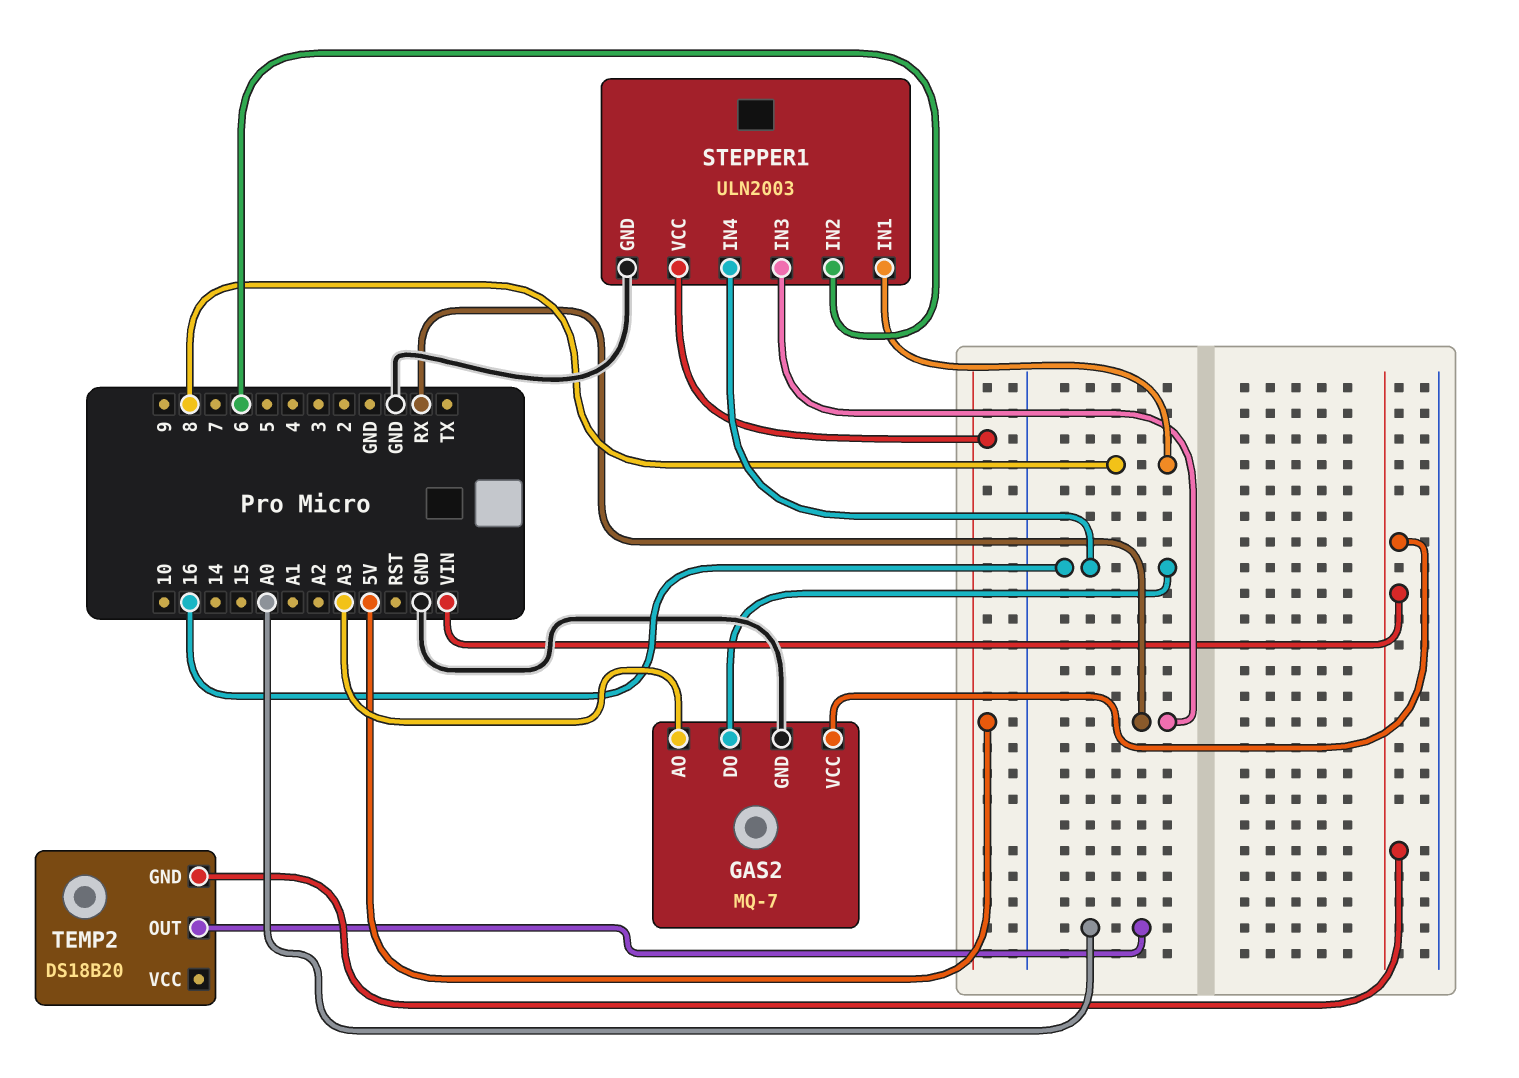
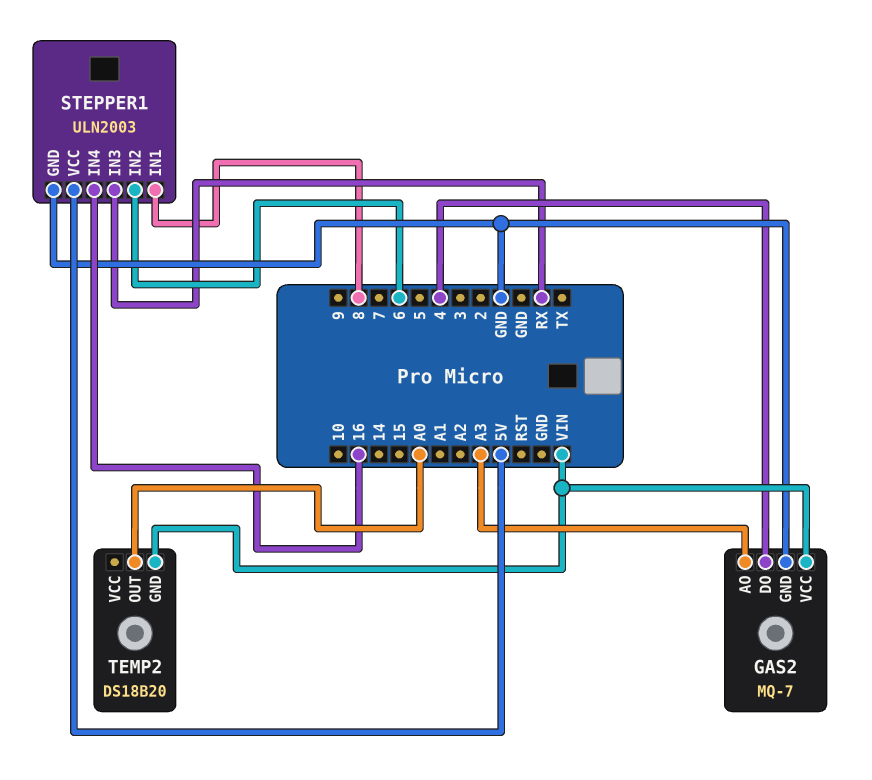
GAS2 pin DO: 16 -> 4

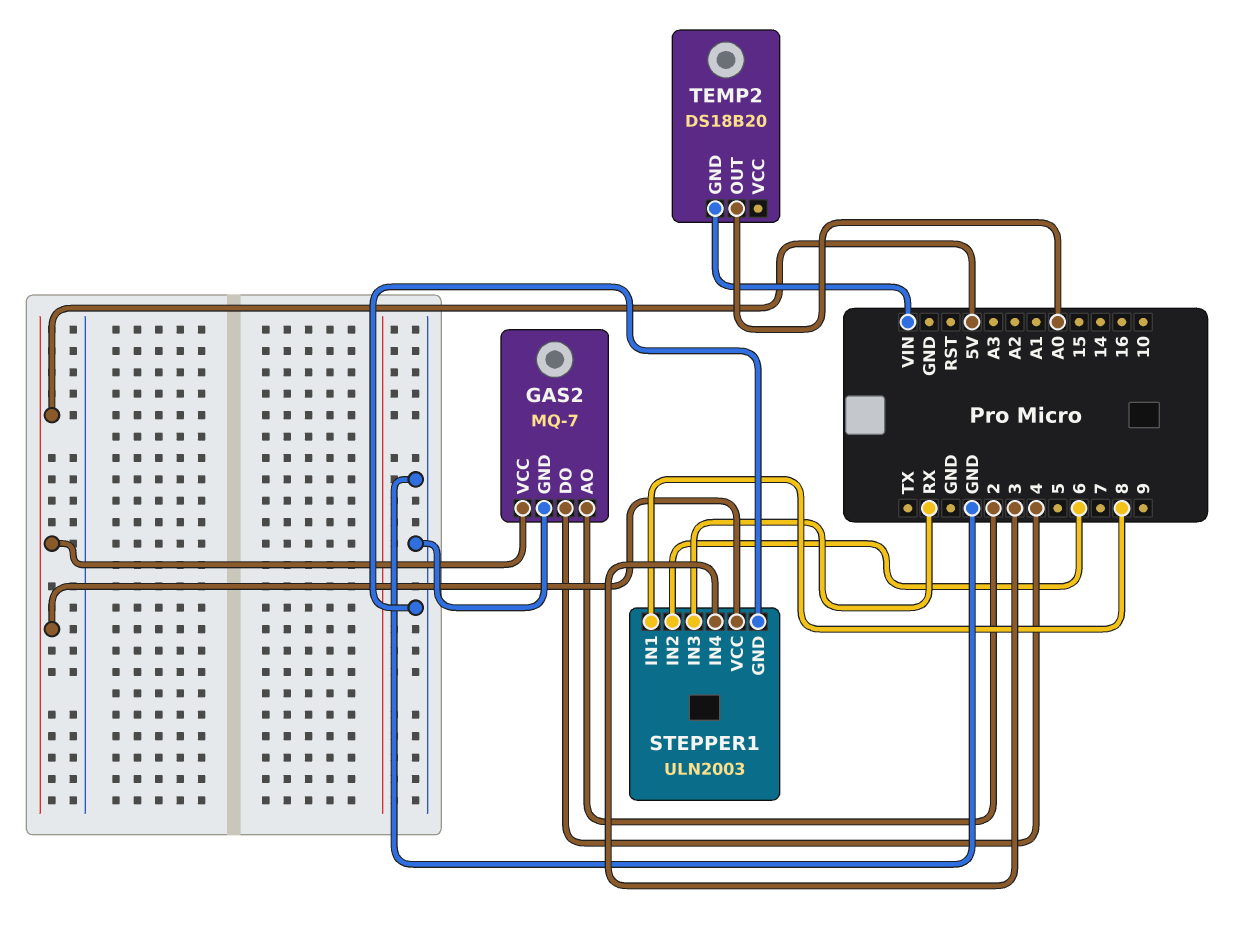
GAS2 pin AO: A3 -> 2
GAS2 pin VCC: VIN -> 5V
STEPPER1 pin IN4: 16 -> 3

